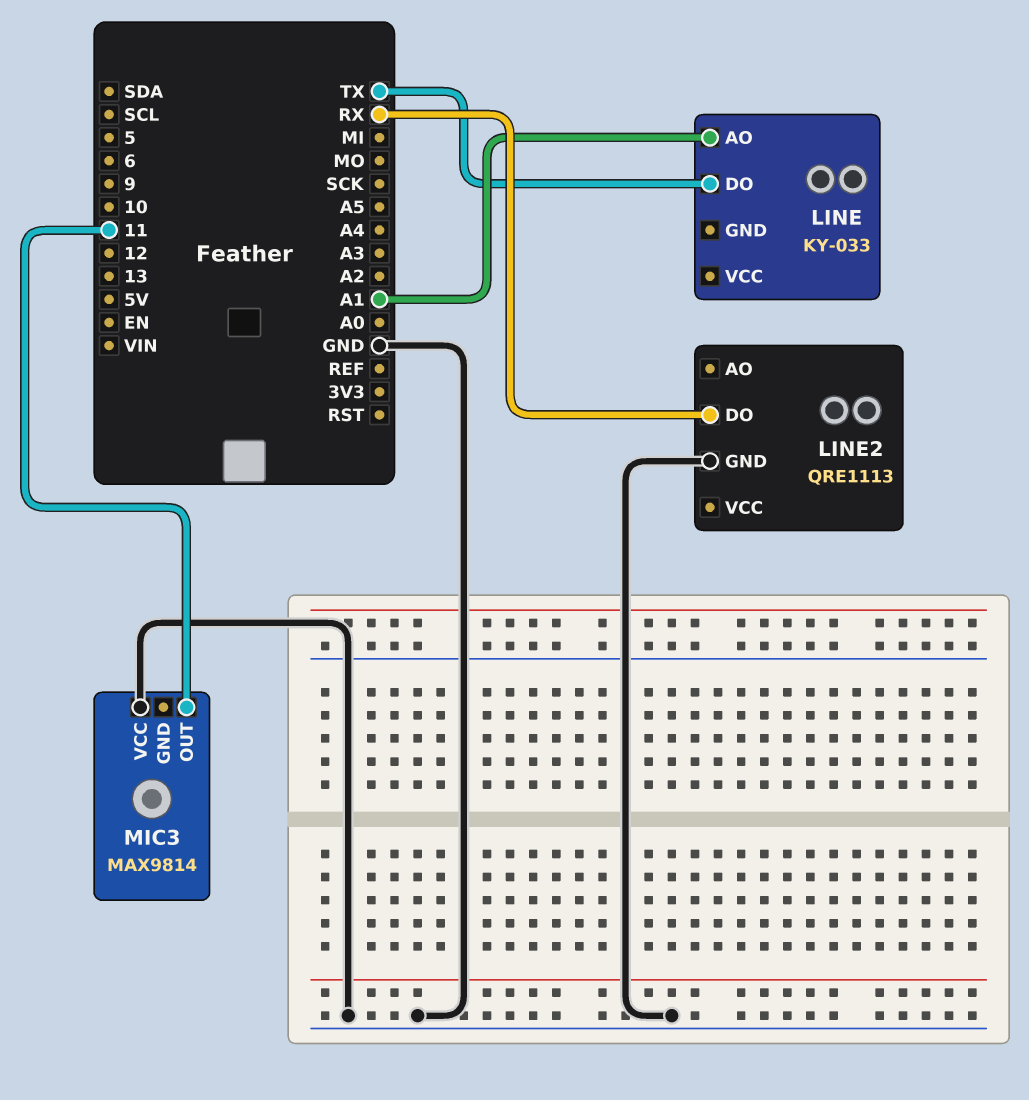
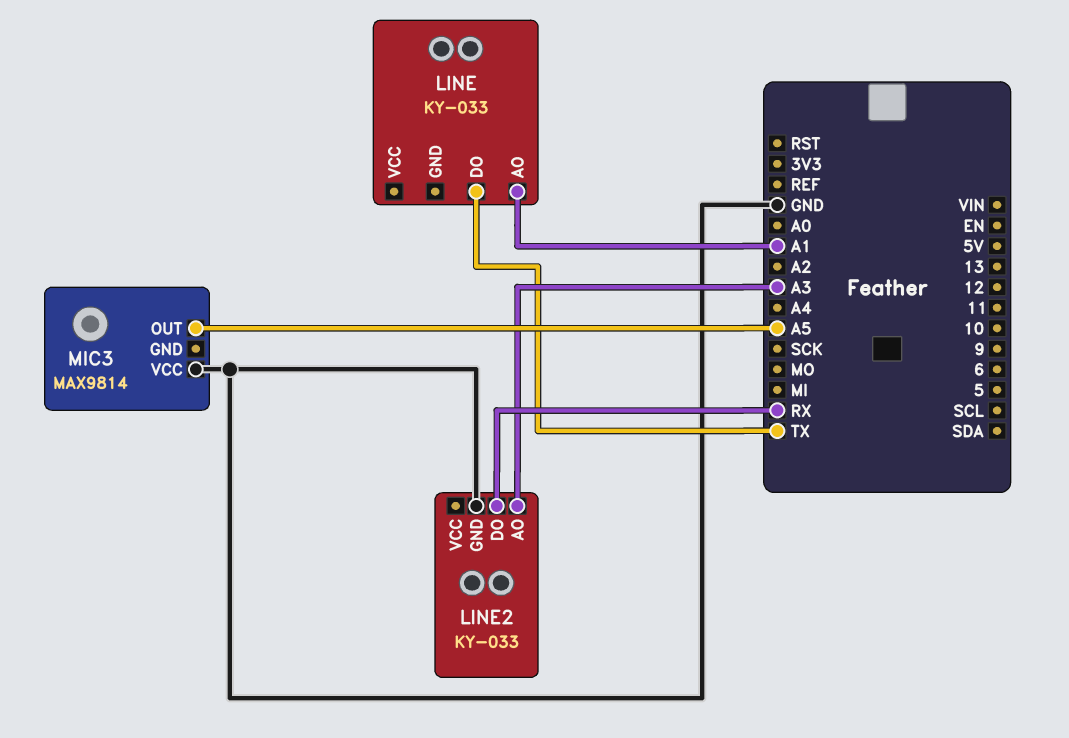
LINE2: QRE1113 -> KY-033
LINE2 pin AO: none -> A3
MIC3 pin OUT: 11 -> A5

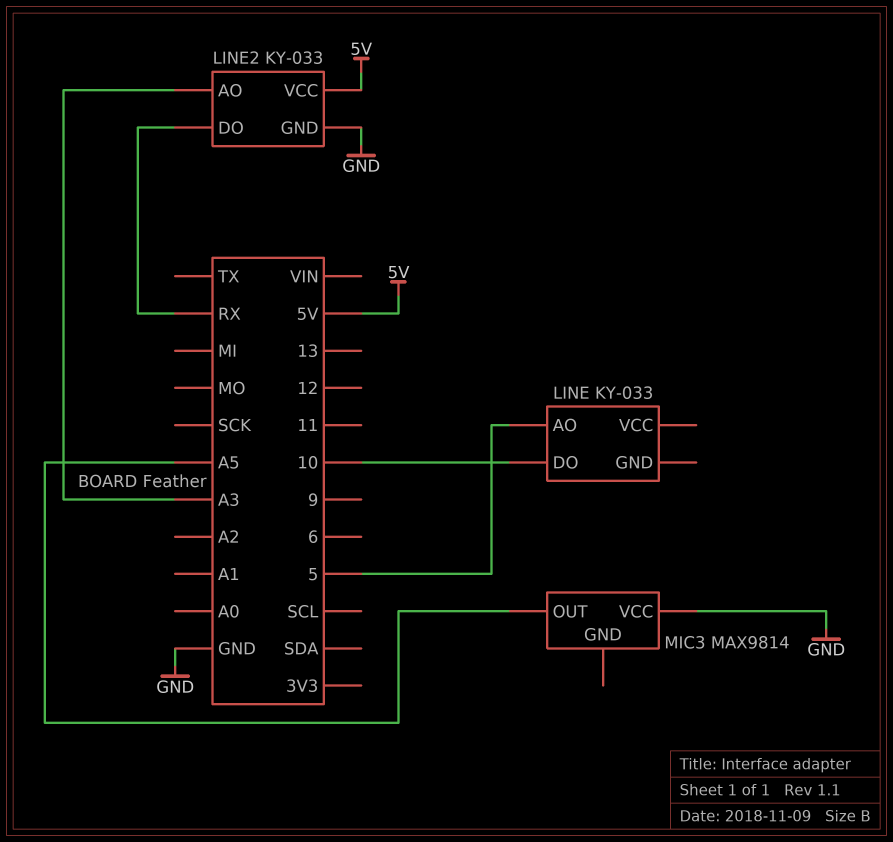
LINE pin AO: A1 -> 5
LINE pin DO: TX -> 10
LINE2 pin VCC: none -> 5V

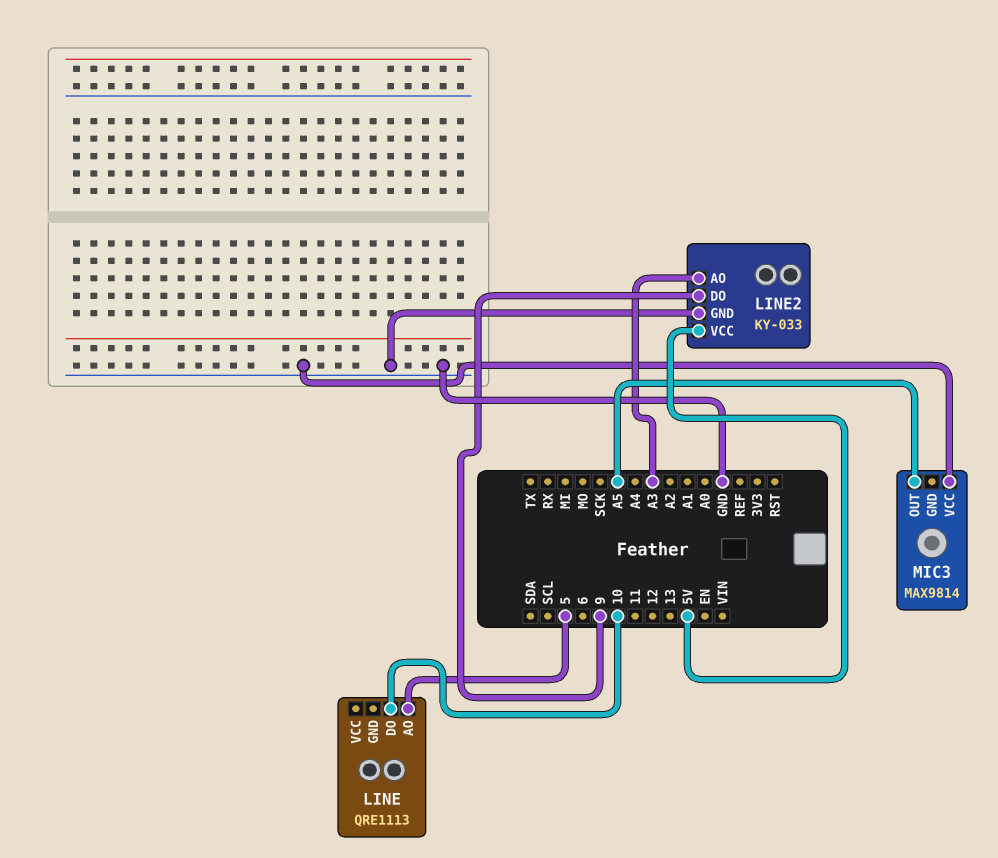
LINE: KY-033 -> QRE1113
LINE2 pin DO: RX -> 9

